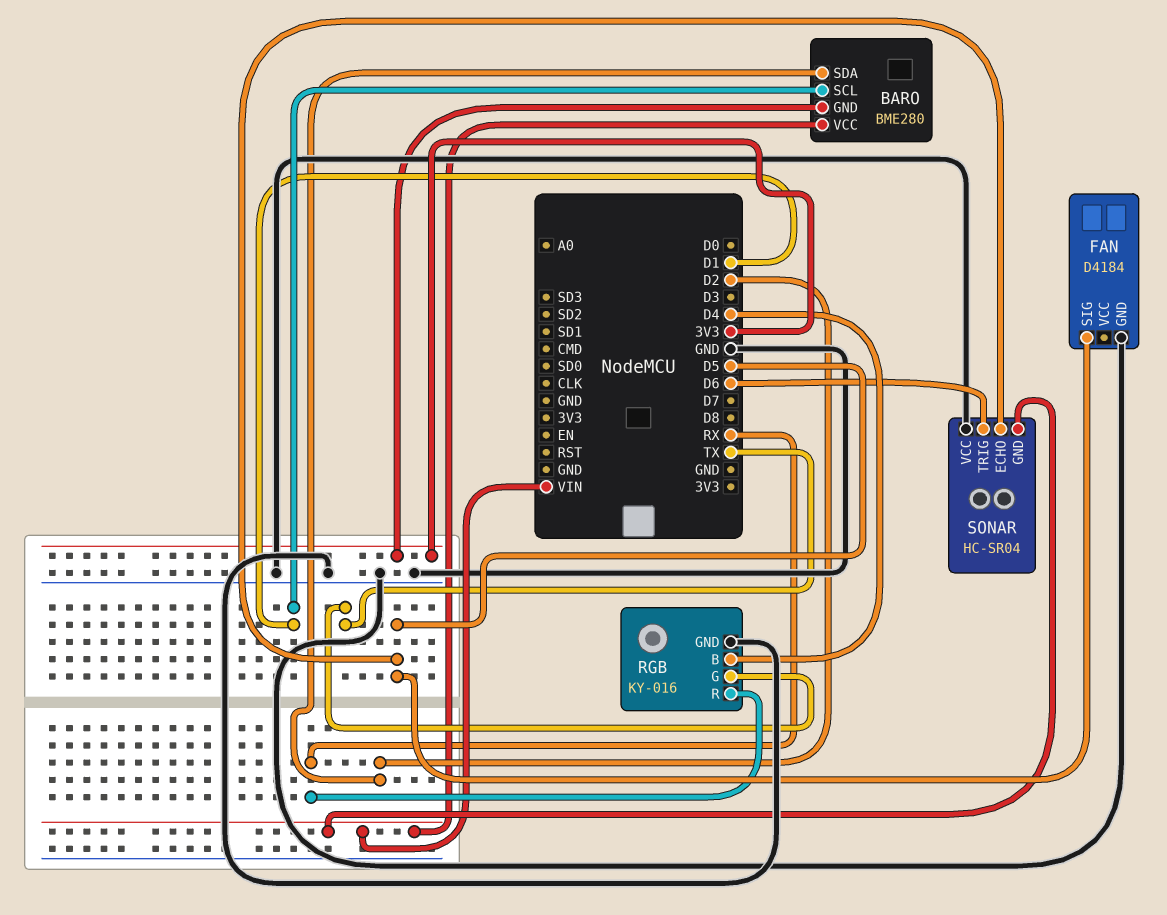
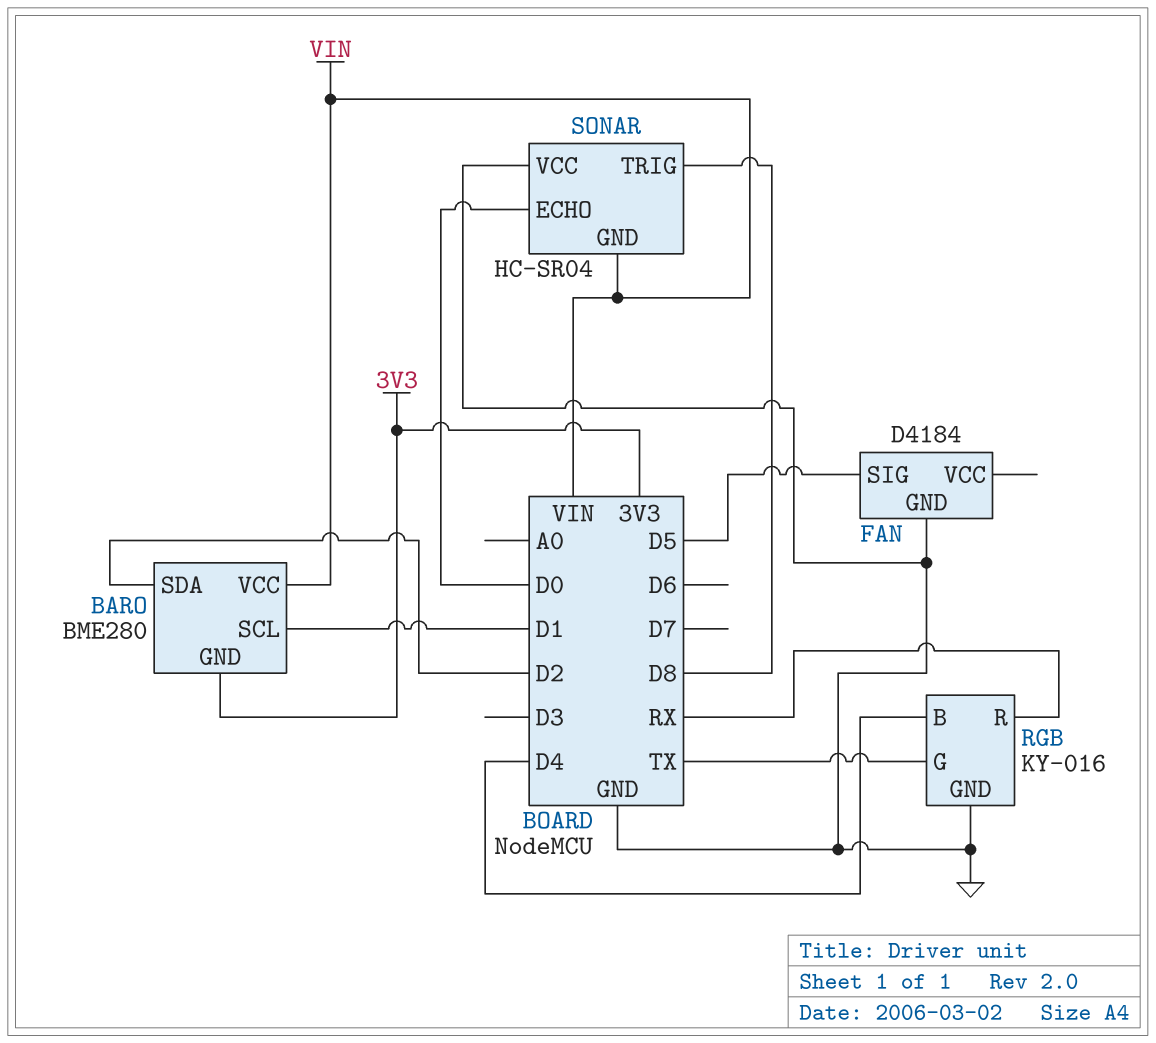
SONAR pin ECHO: D5 -> D0
SONAR pin TRIG: D6 -> D8

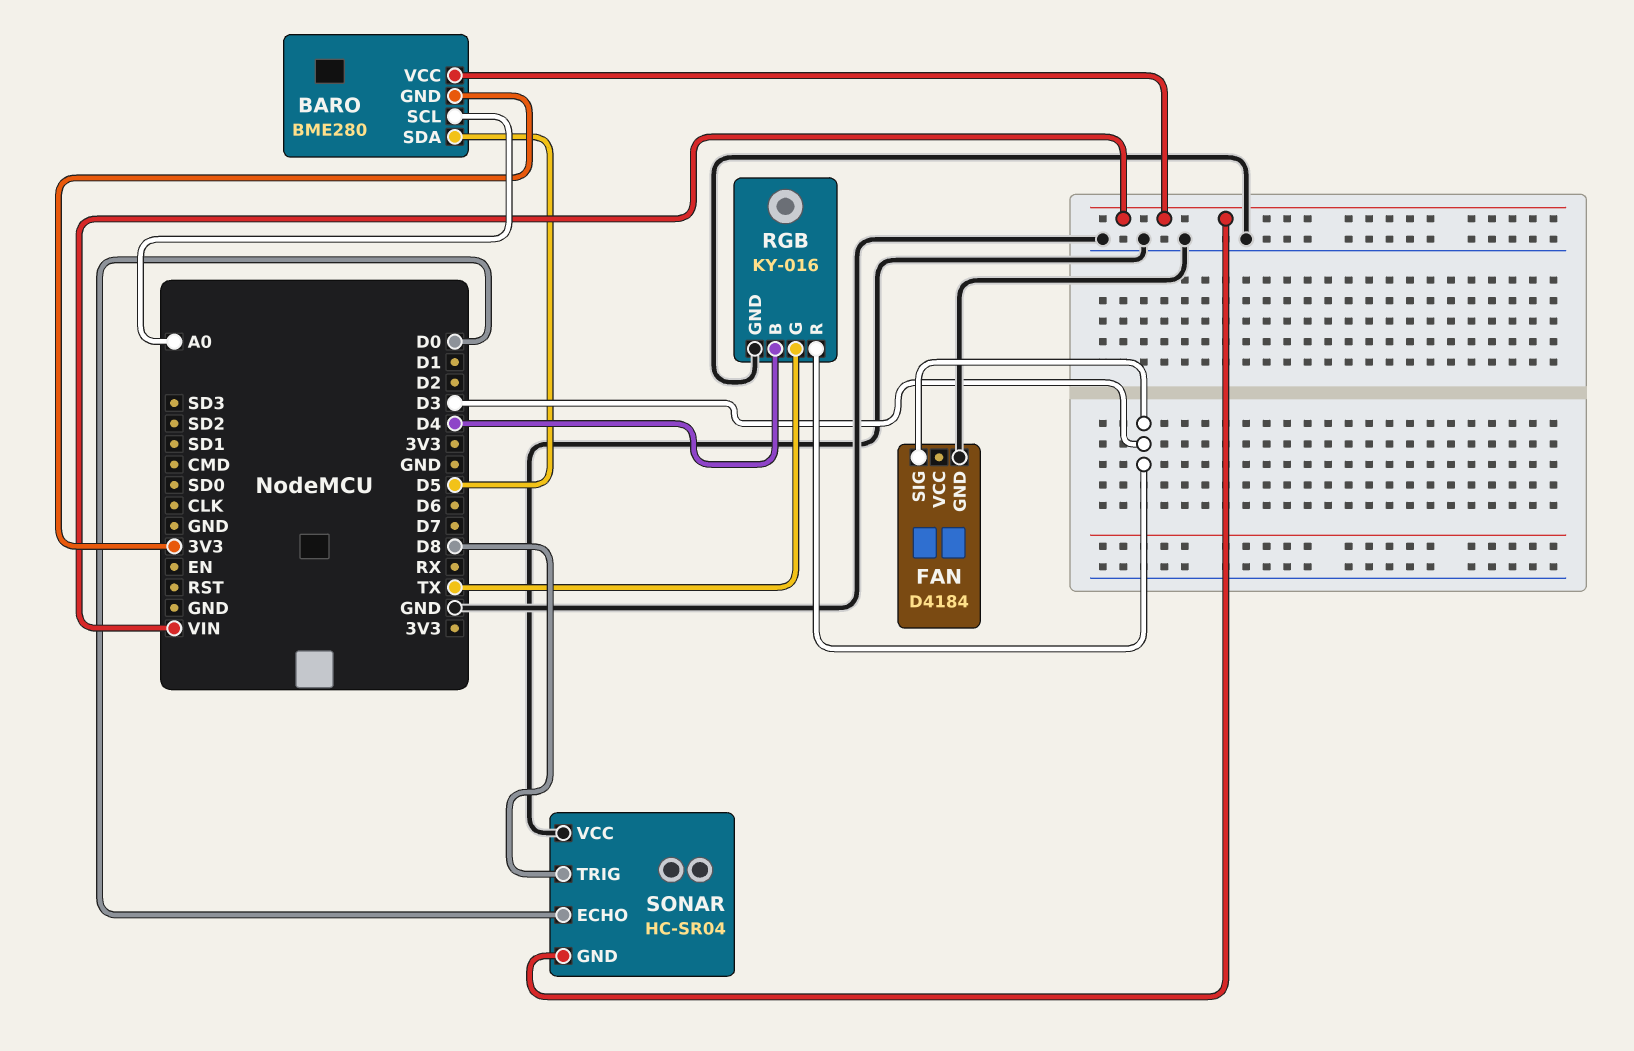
BARO pin SCL: D1 -> A0
BARO pin SDA: D2 -> D5
FAN pin SIG: D5 -> D3
RGB pin R: RX -> D3

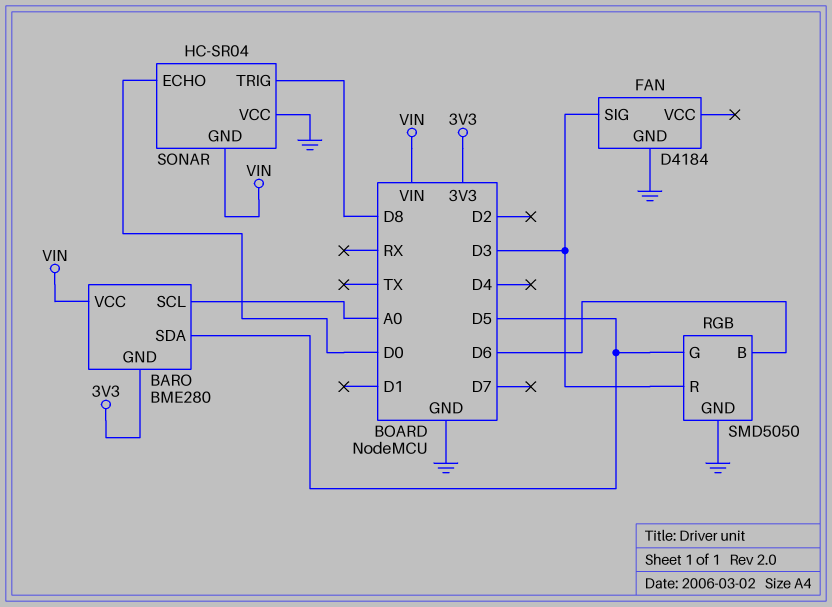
RGB: KY-016 -> SMD5050
RGB pin B: D4 -> D6
RGB pin G: TX -> D5

